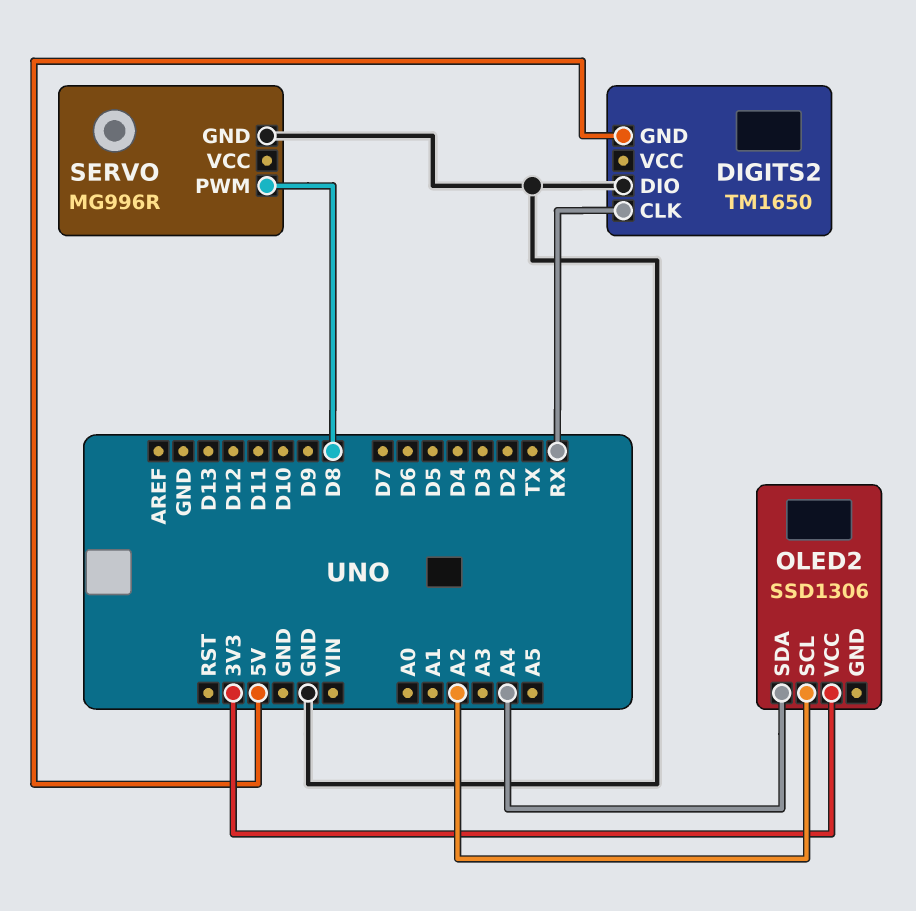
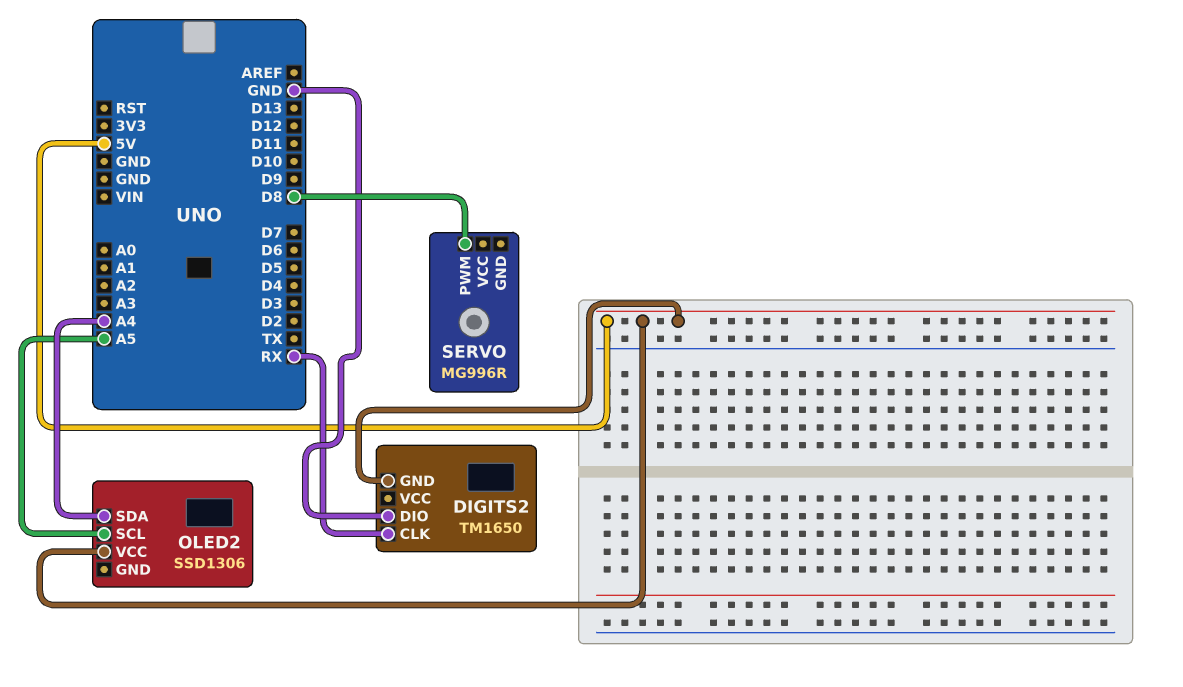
OLED2 pin SCL: A2 -> A5
OLED2 pin VCC: 3V3 -> 5V
SERVO pin GND: GND -> none

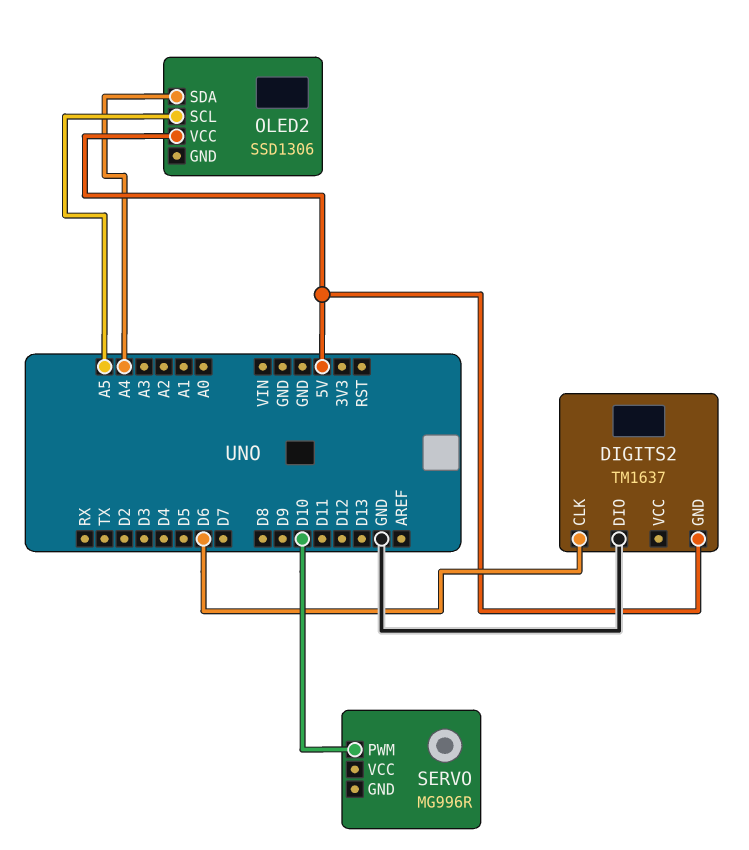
DIGITS2: TM1650 -> TM1637
DIGITS2 pin CLK: RX -> D6
SERVO pin PWM: D8 -> D10

